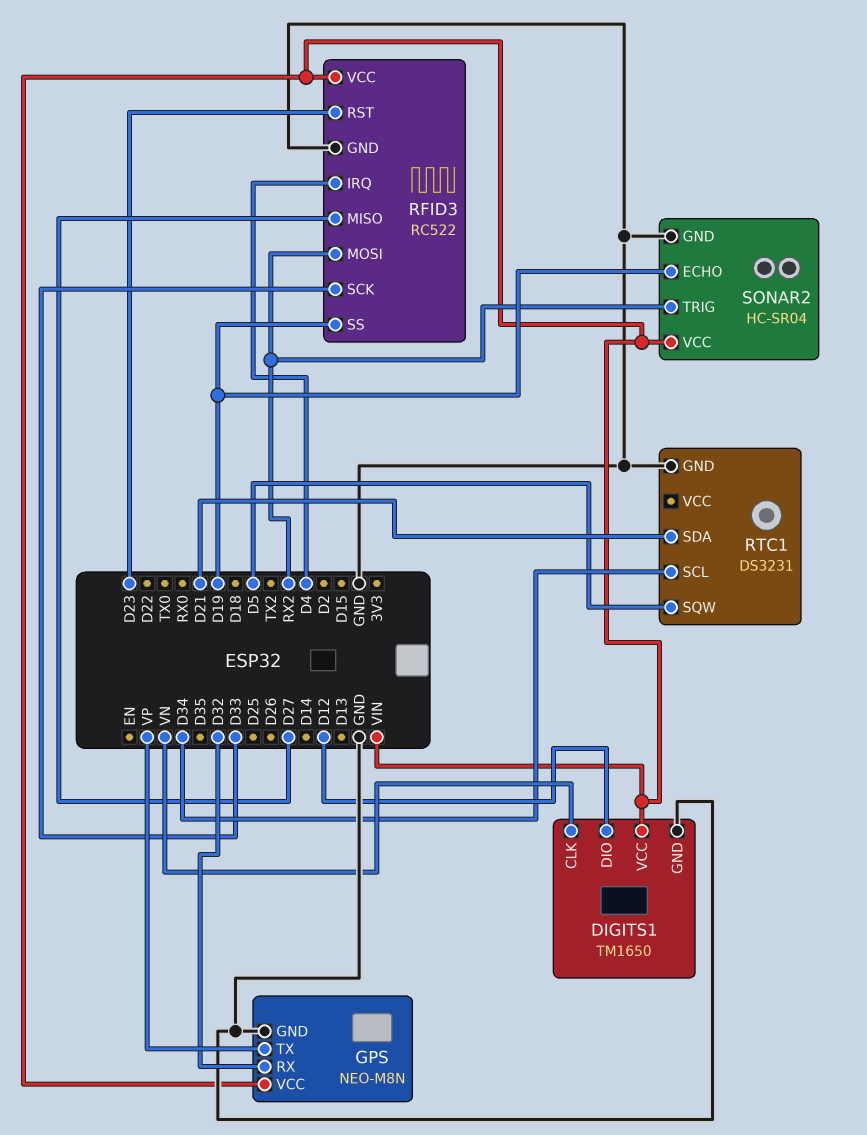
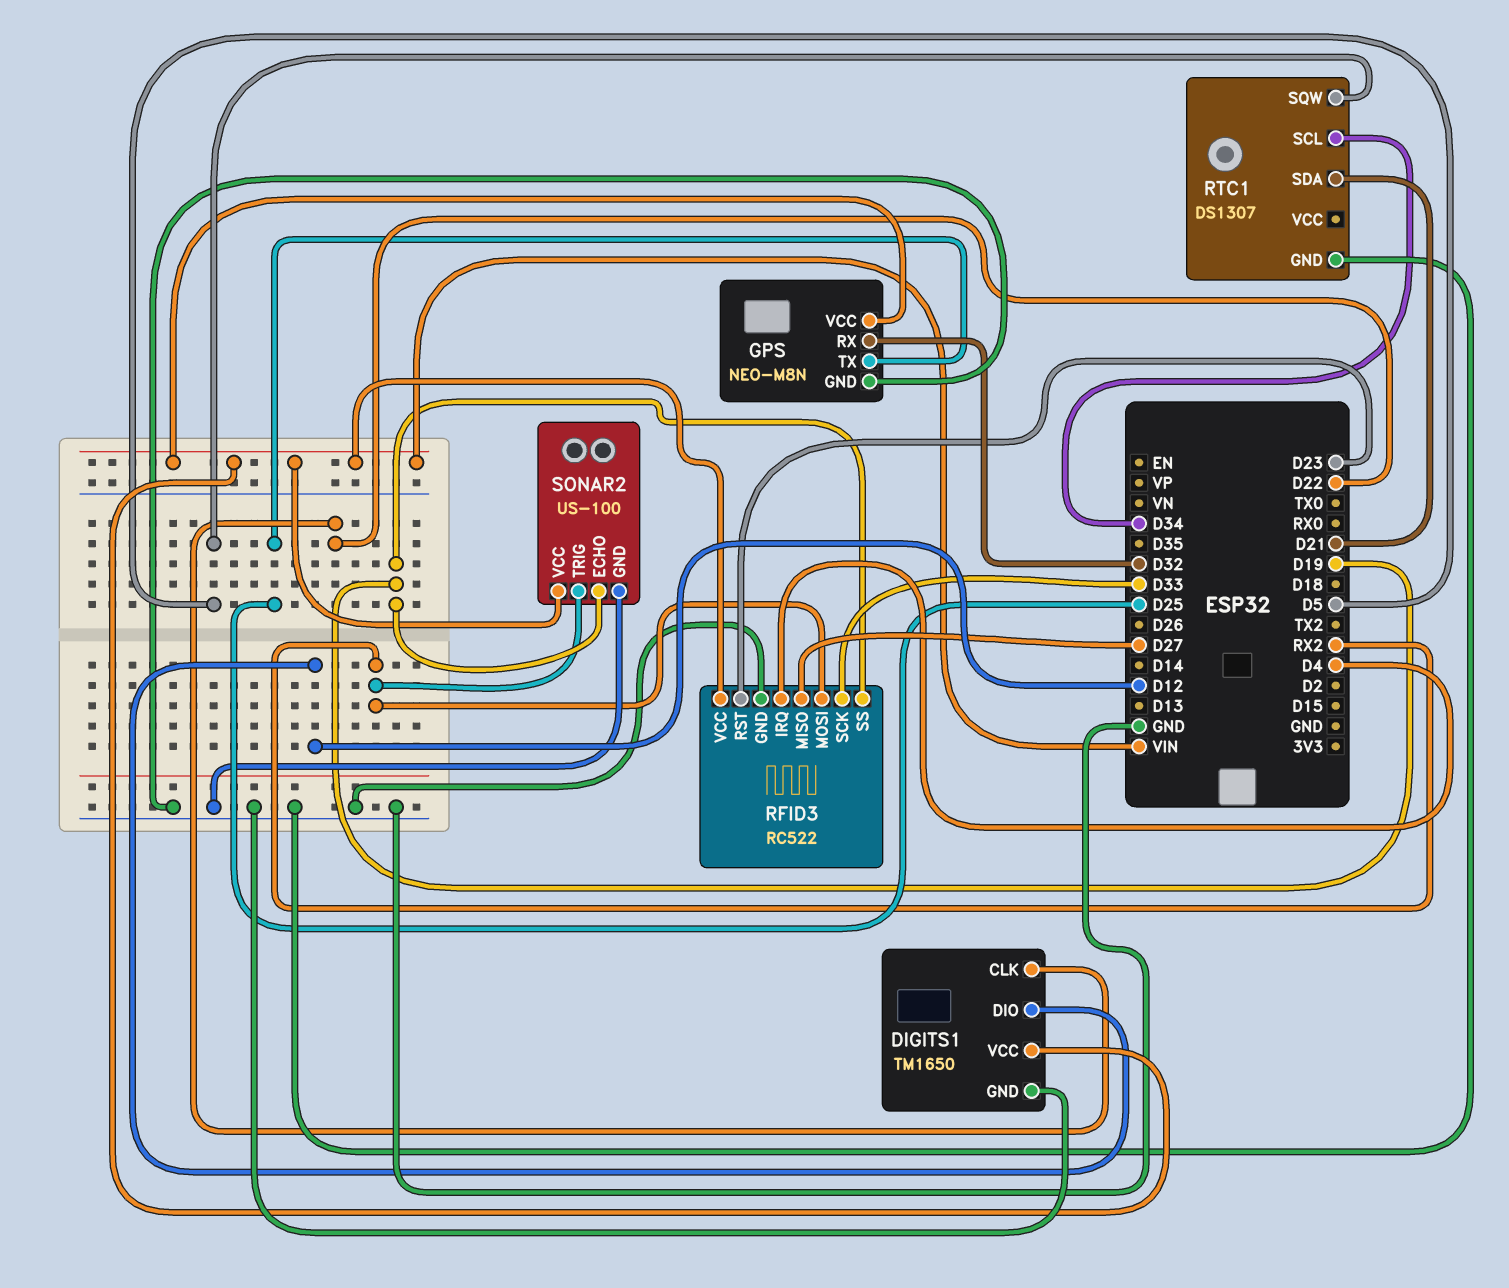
DIGITS1 pin CLK: VN -> D22
GPS pin TX: VP -> D25
RTC1: DS3231 -> DS1307
SONAR2: HC-SR04 -> US-100

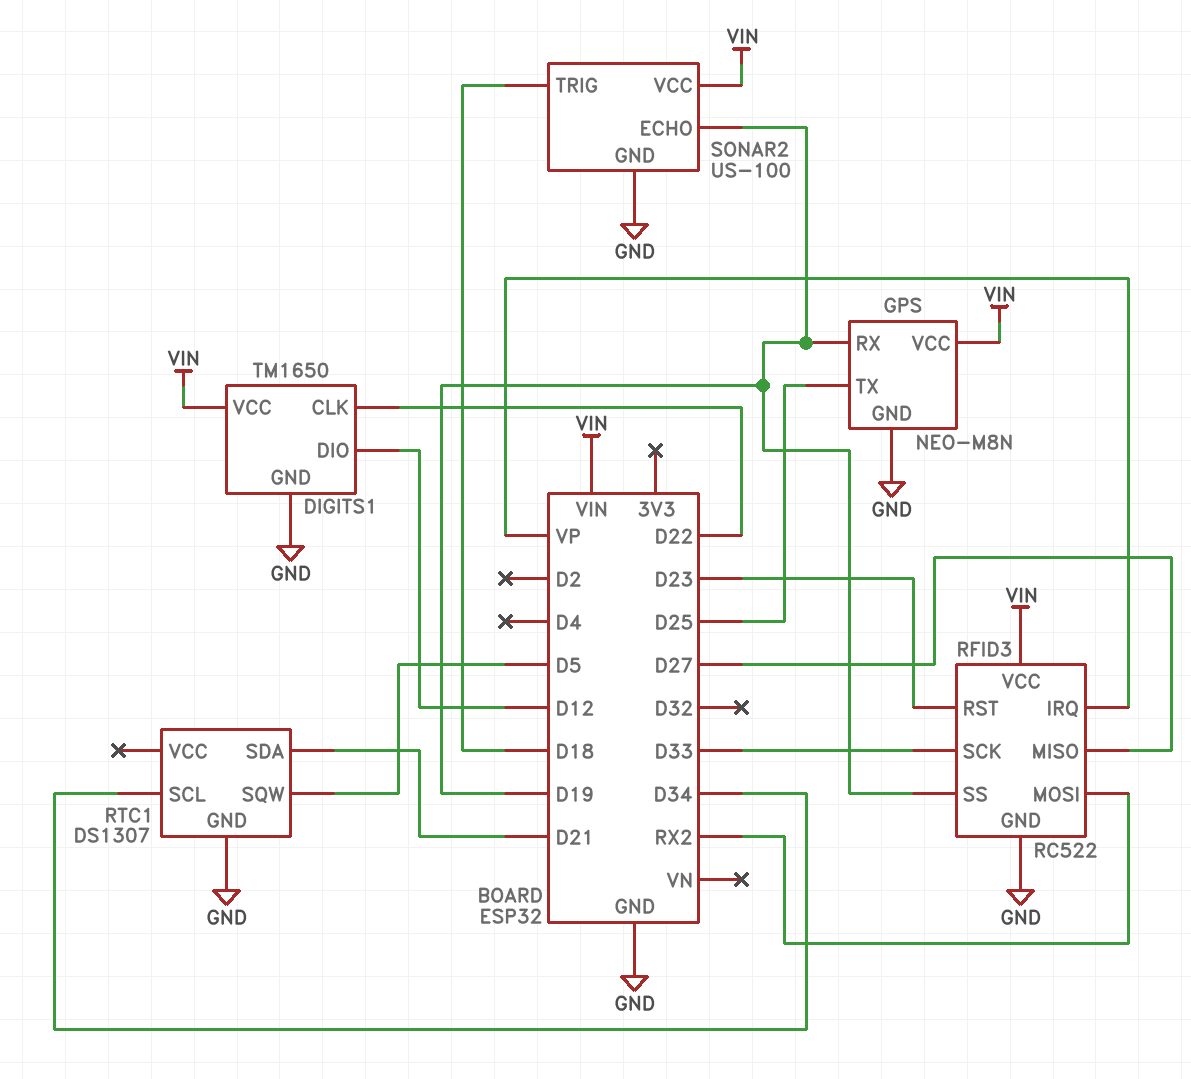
GPS pin RX: D32 -> D19
RFID3 pin IRQ: D4 -> VP
SONAR2 pin TRIG: RX2 -> D18

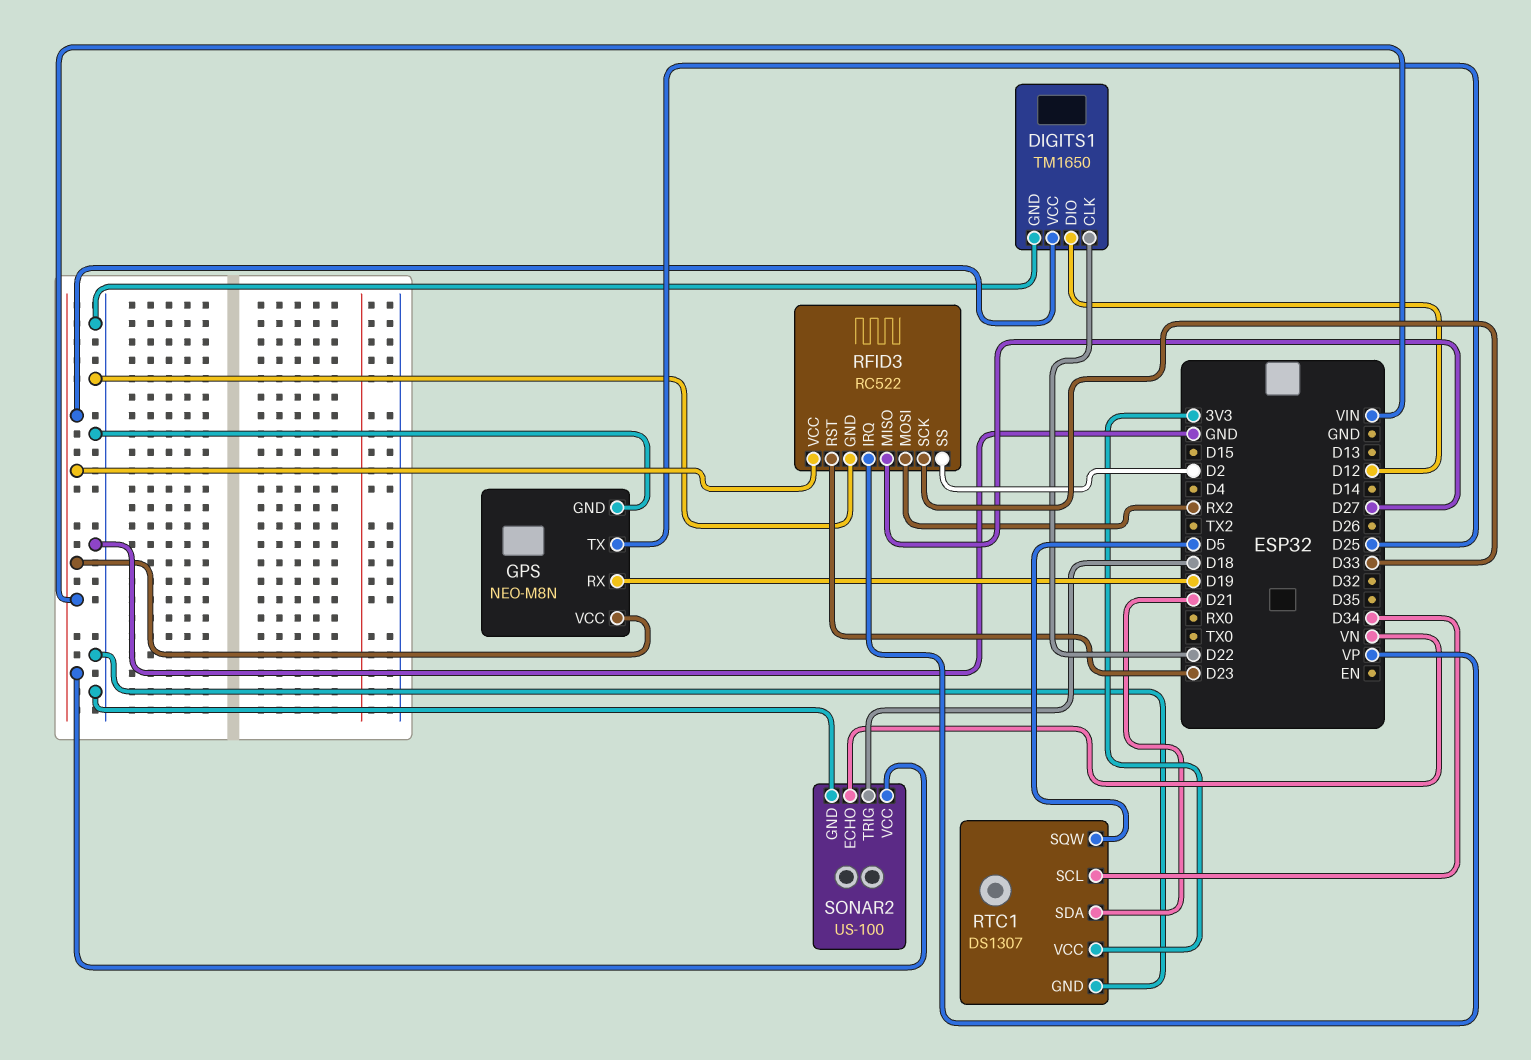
RFID3 pin SS: D19 -> D2
RTC1 pin VCC: none -> 3V3
SONAR2 pin ECHO: D19 -> VN

